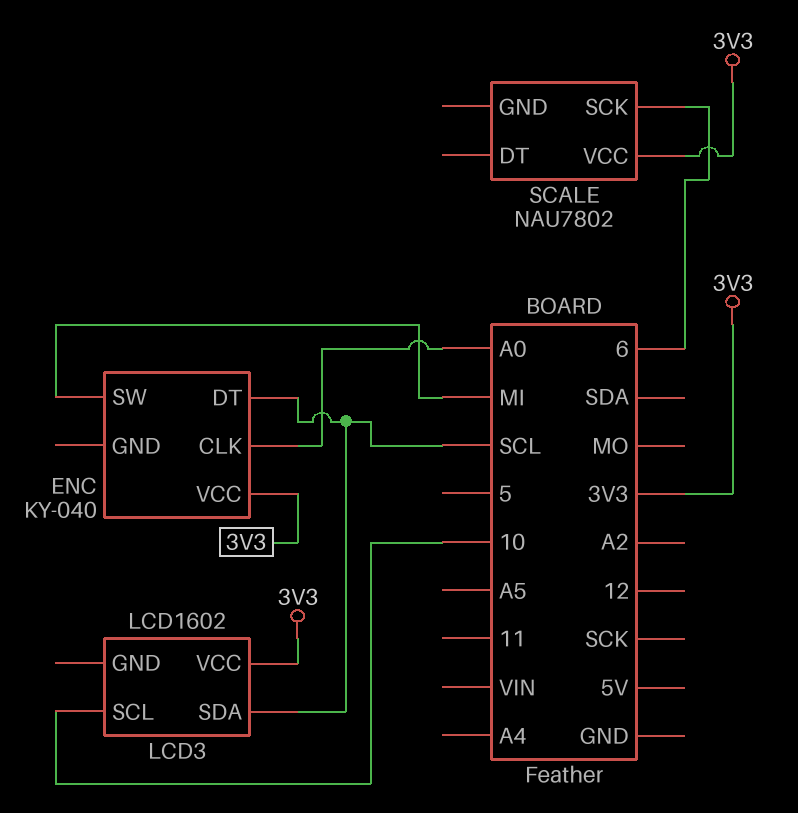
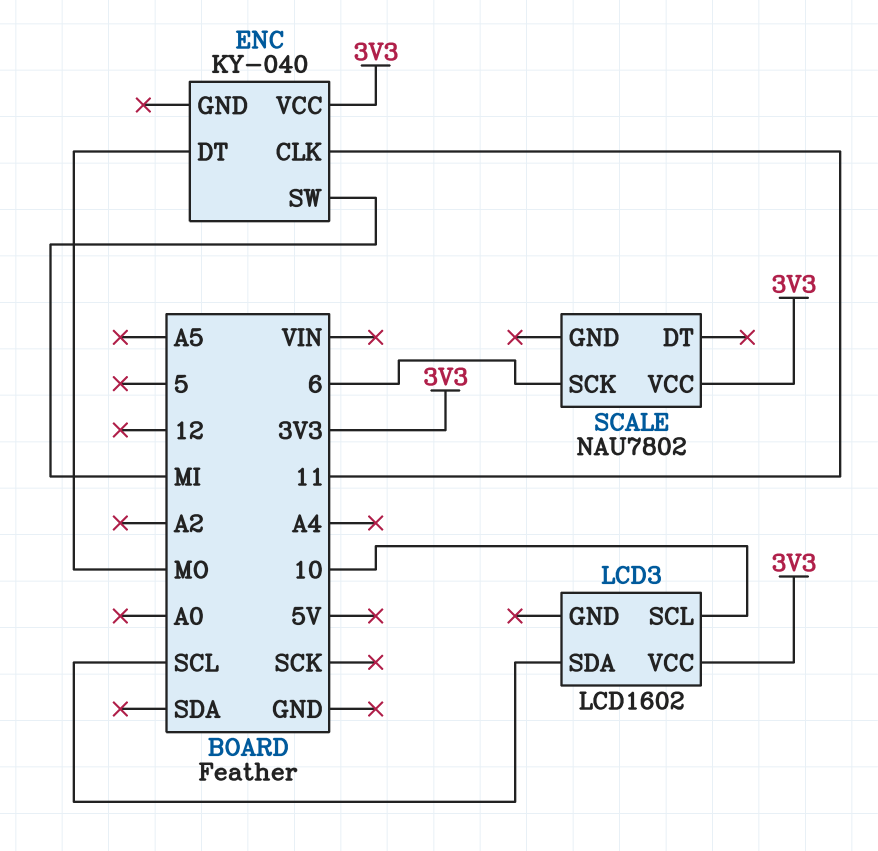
ENC pin CLK: A0 -> 11
ENC pin DT: SCL -> MO

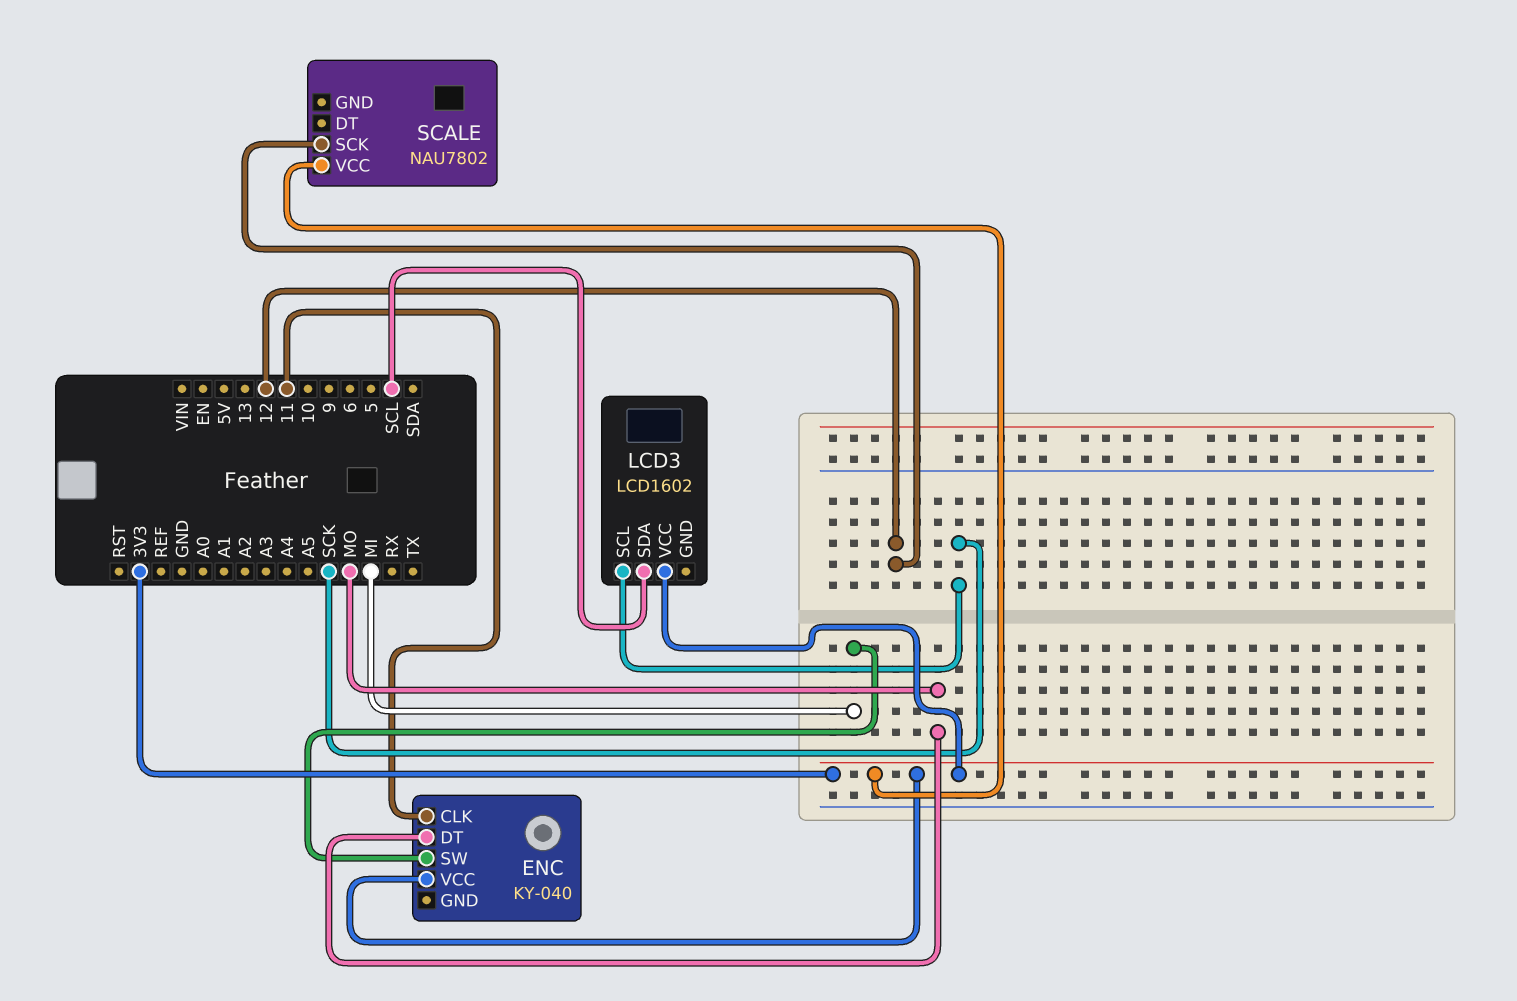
LCD3 pin SCL: 10 -> SCK
SCALE pin SCK: 6 -> 12

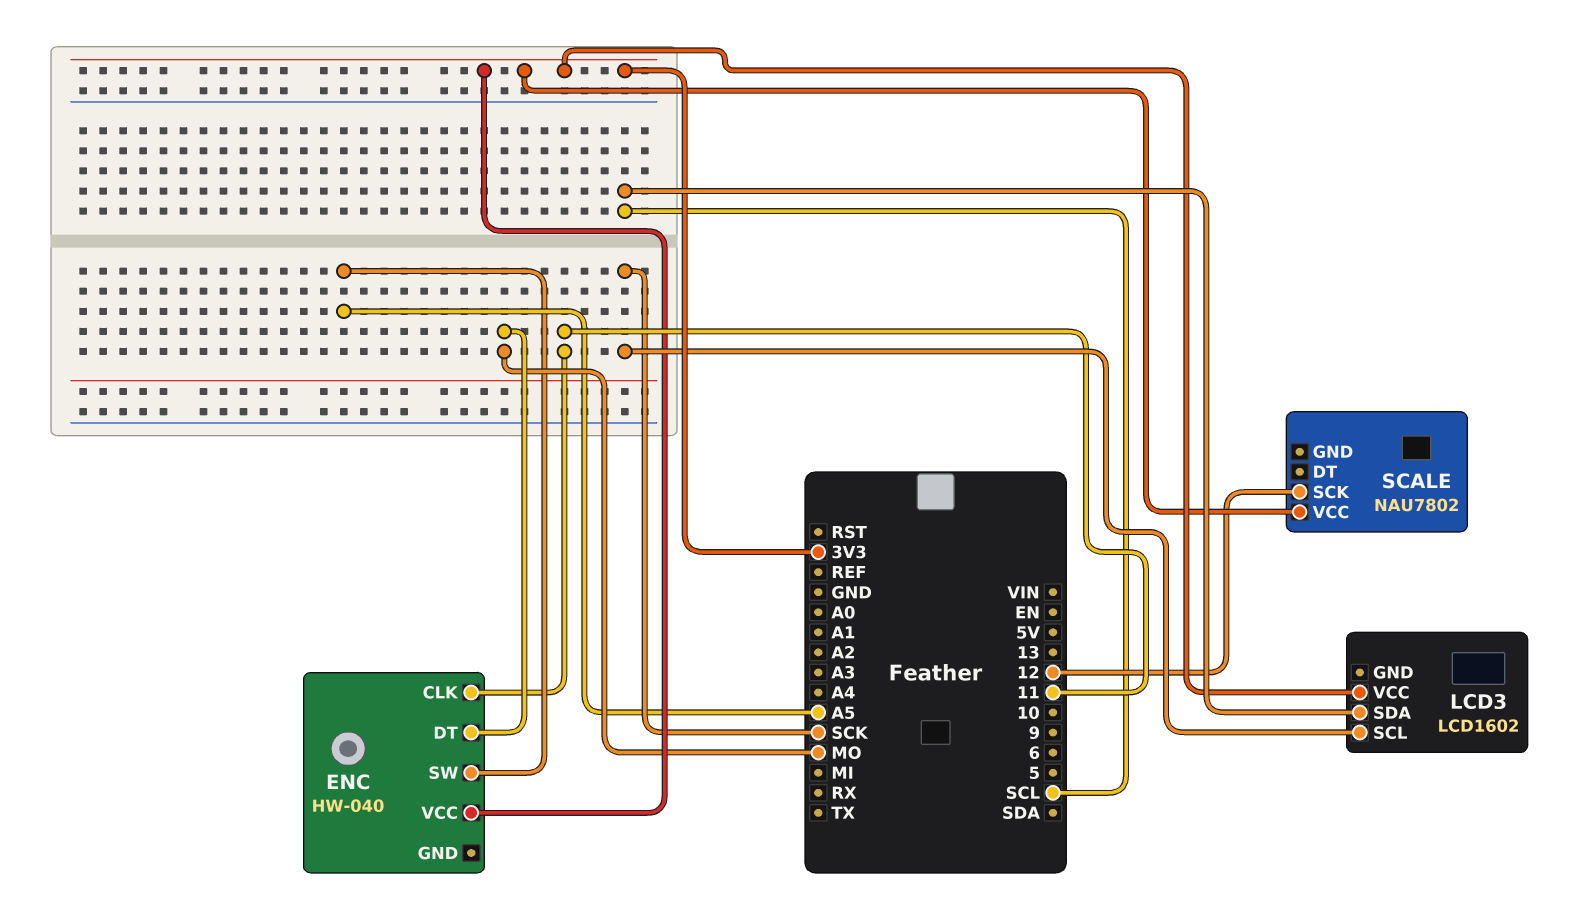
ENC: KY-040 -> HW-040
ENC pin SW: MI -> A5

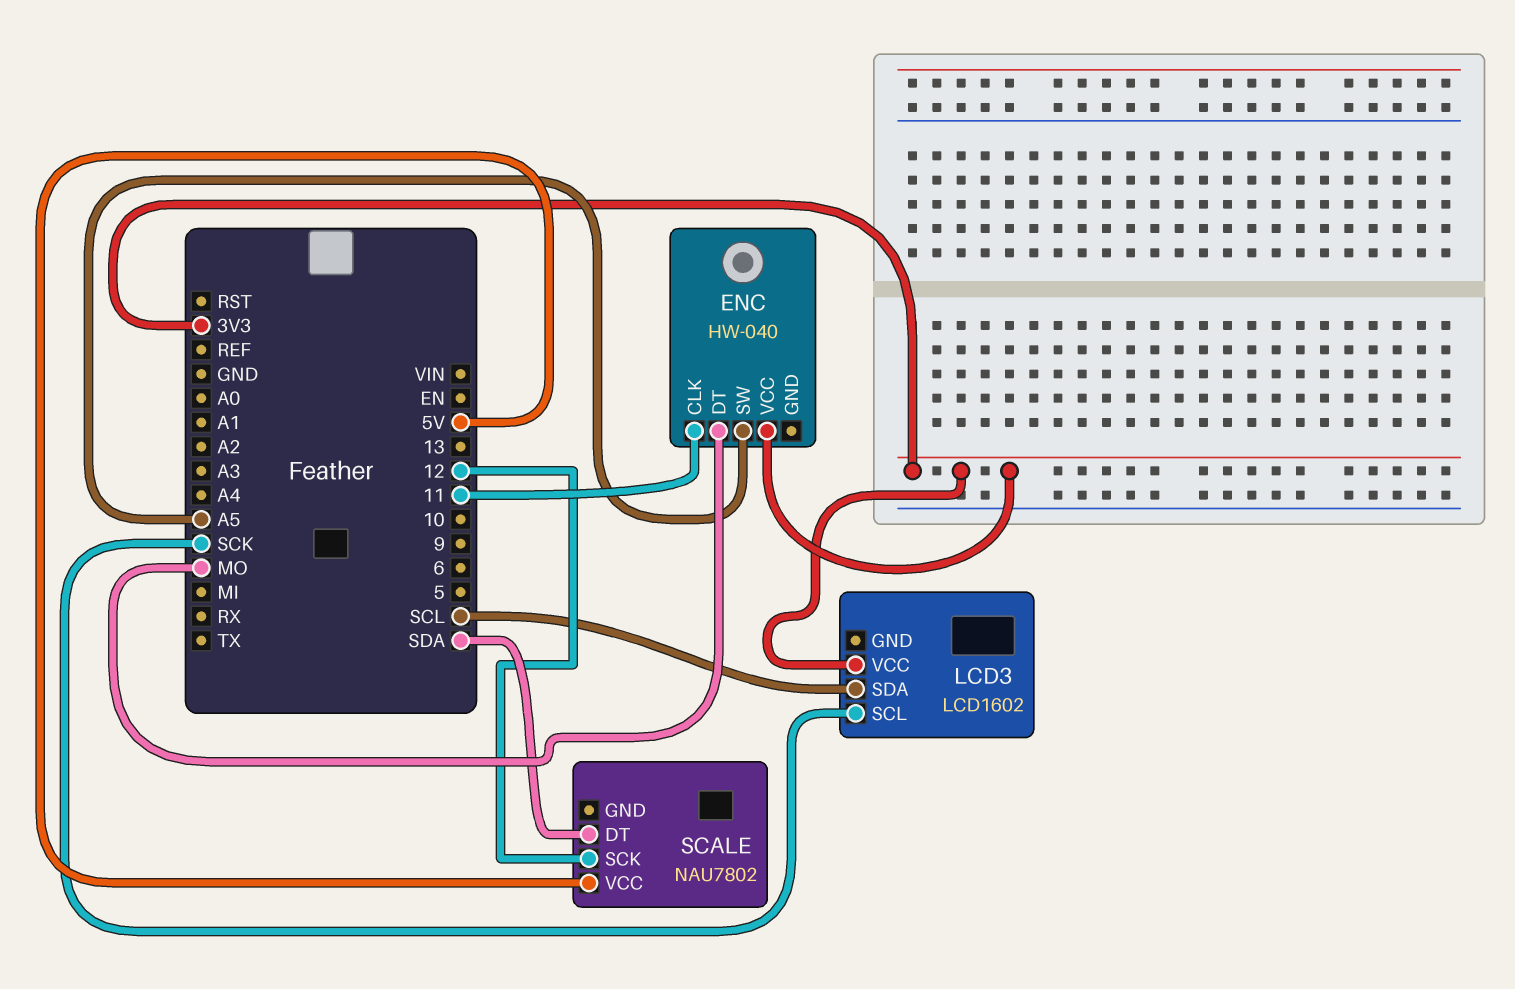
SCALE pin DT: none -> SDA
SCALE pin VCC: 3V3 -> 5V

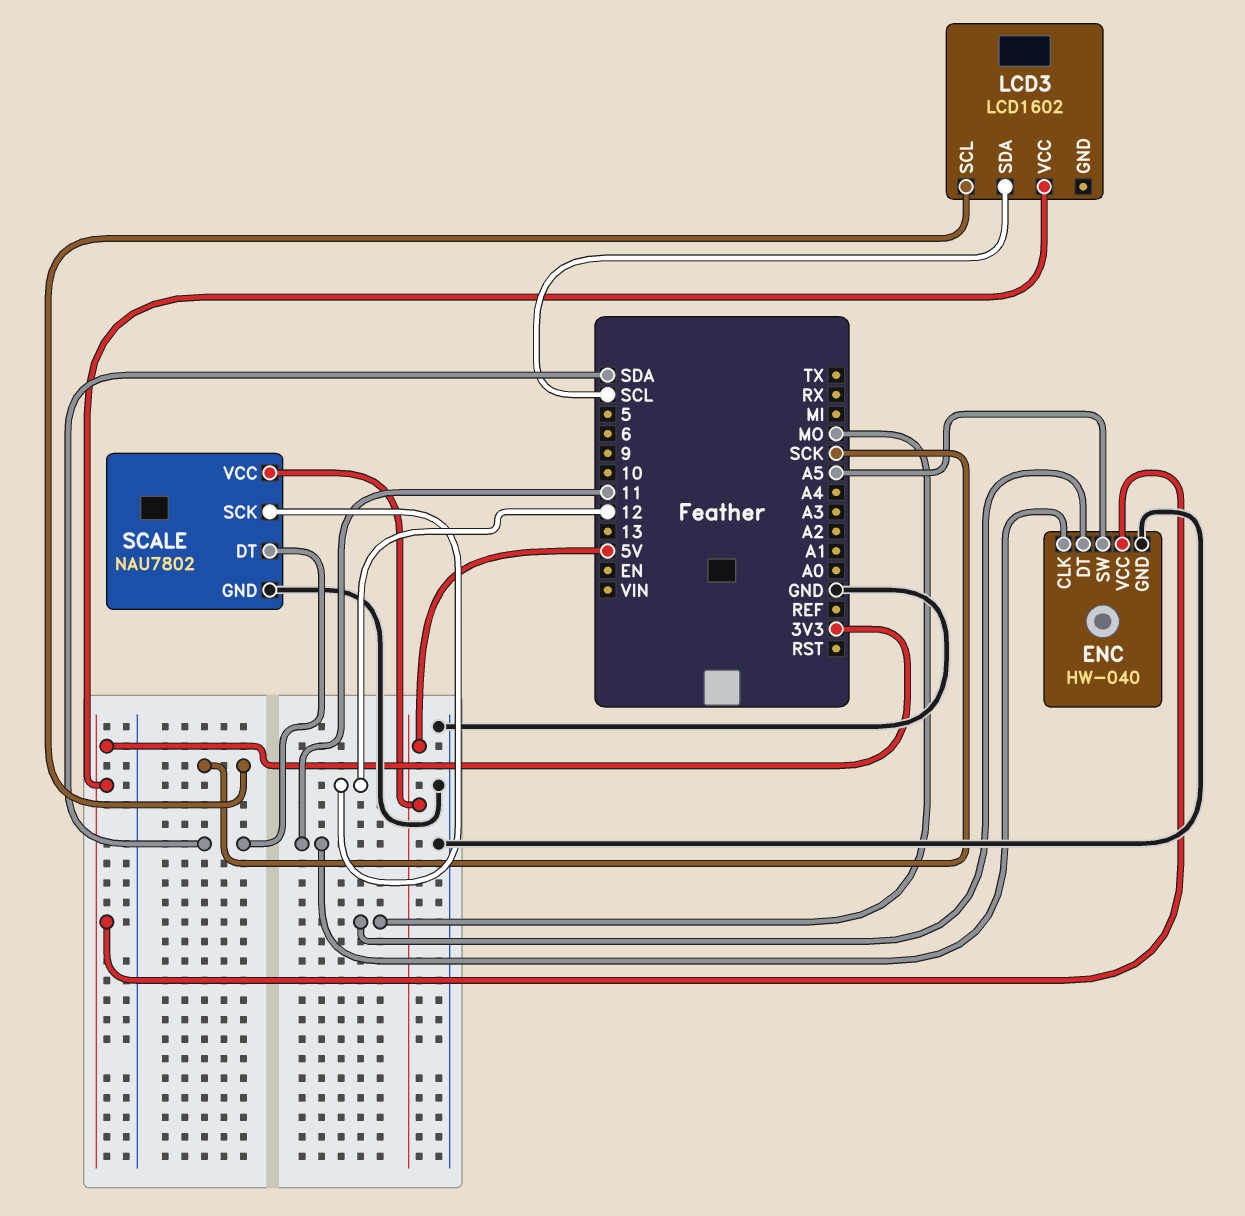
ENC pin GND: none -> GND
SCALE pin GND: none -> GND

